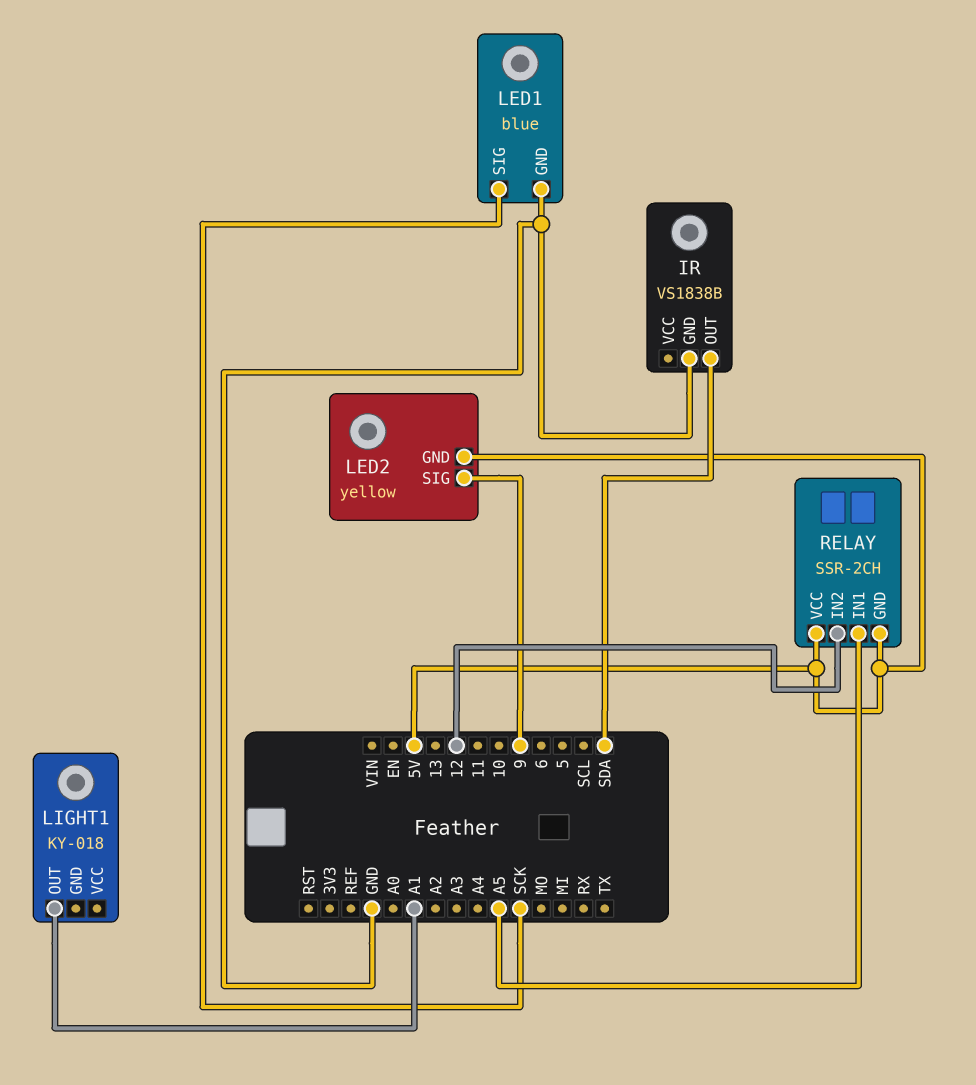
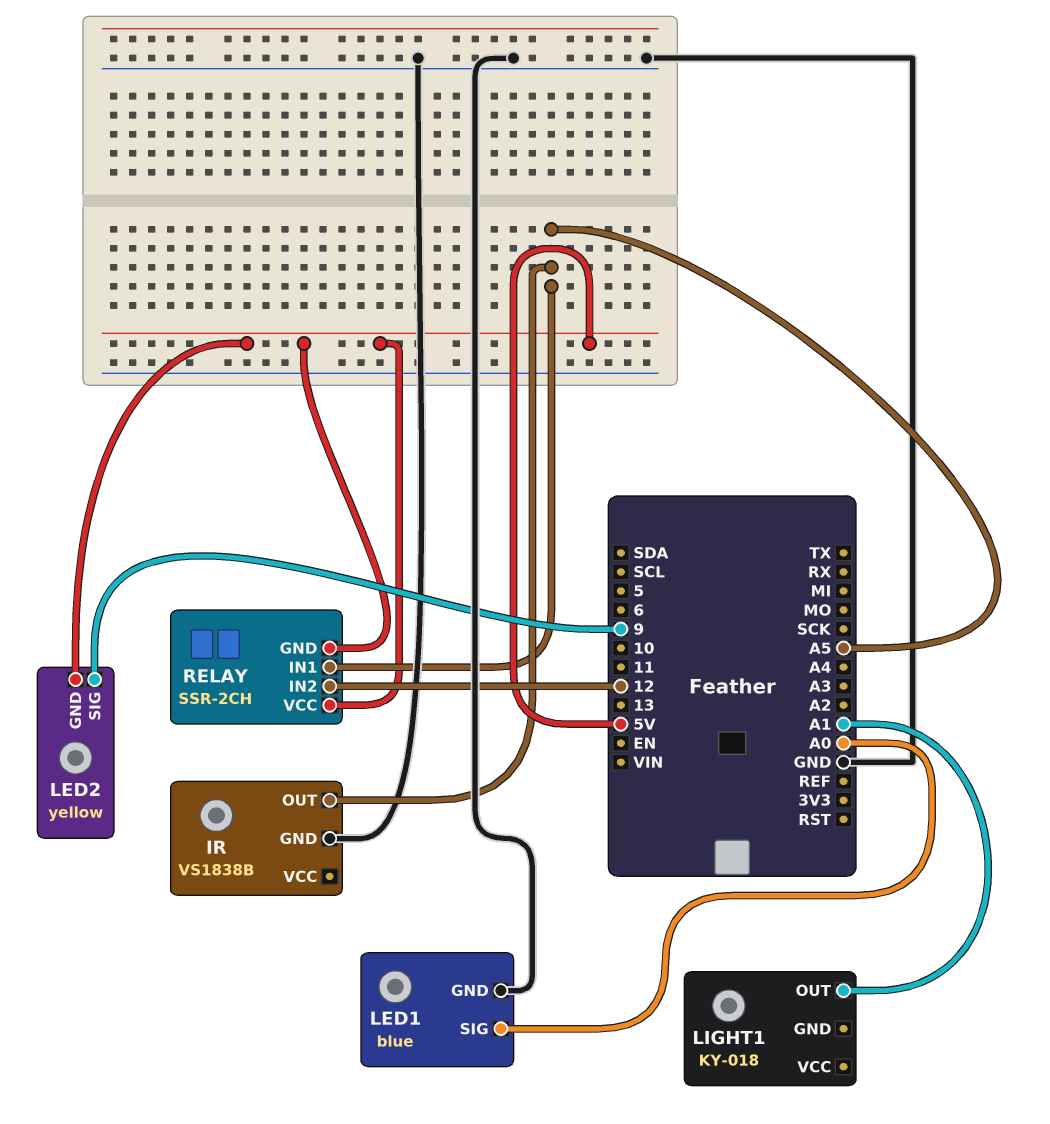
IR pin OUT: SDA -> A5
LED1 pin SIG: SCK -> A0

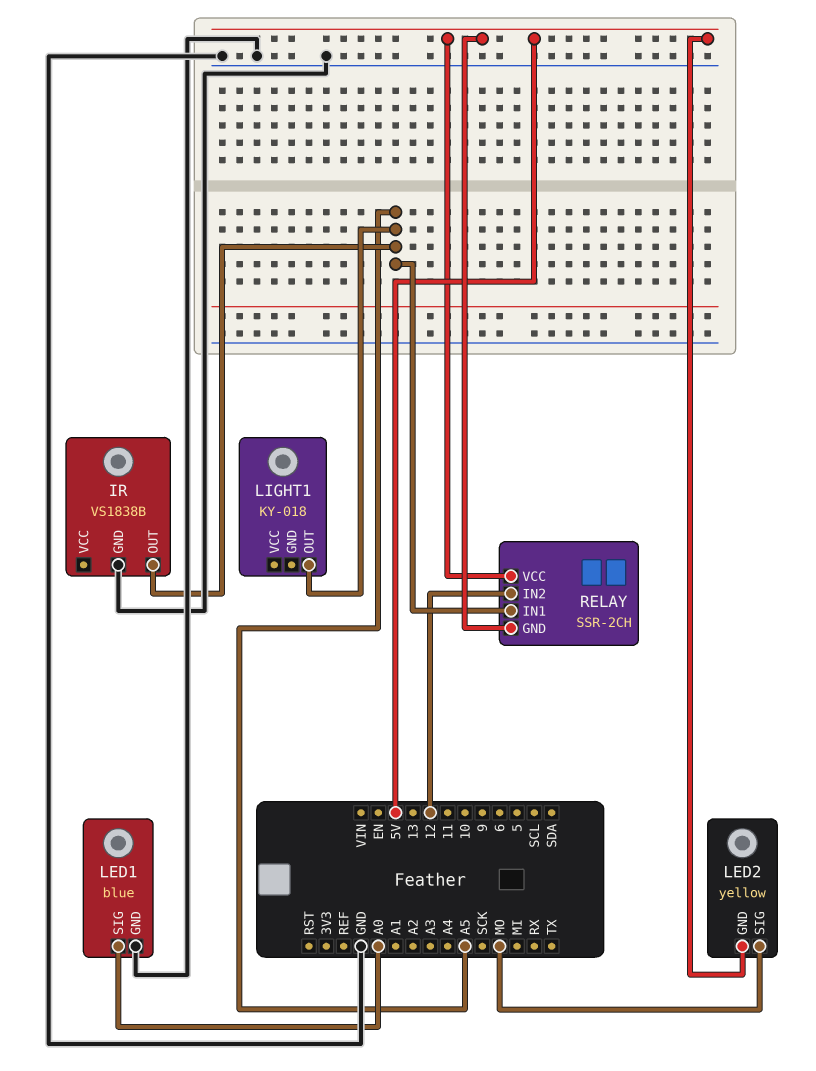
LED2 pin SIG: 9 -> MO
LIGHT1 pin OUT: A1 -> A5

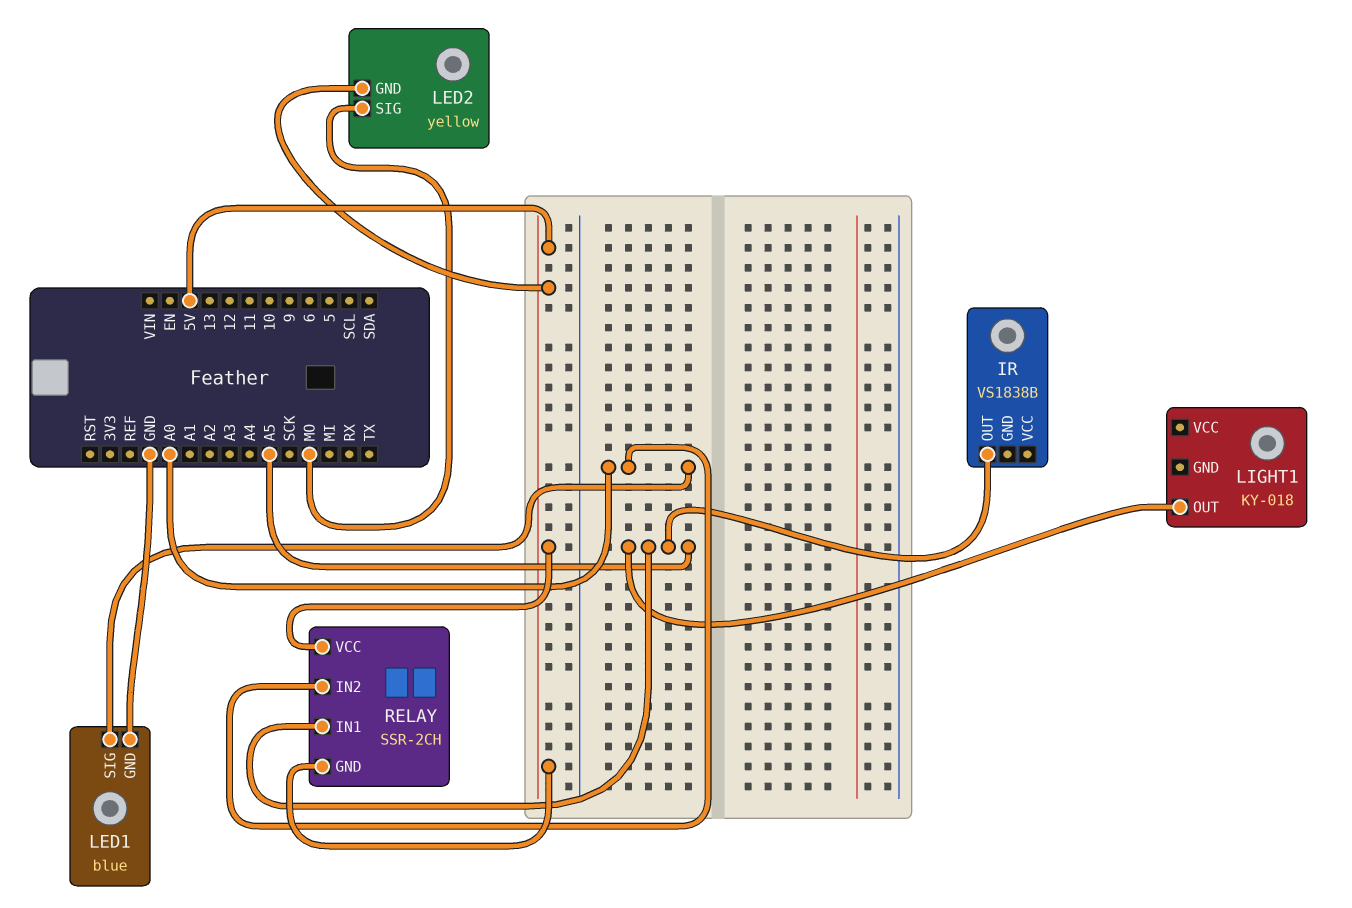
IR pin GND: GND -> none
RELAY pin IN2: 12 -> A0

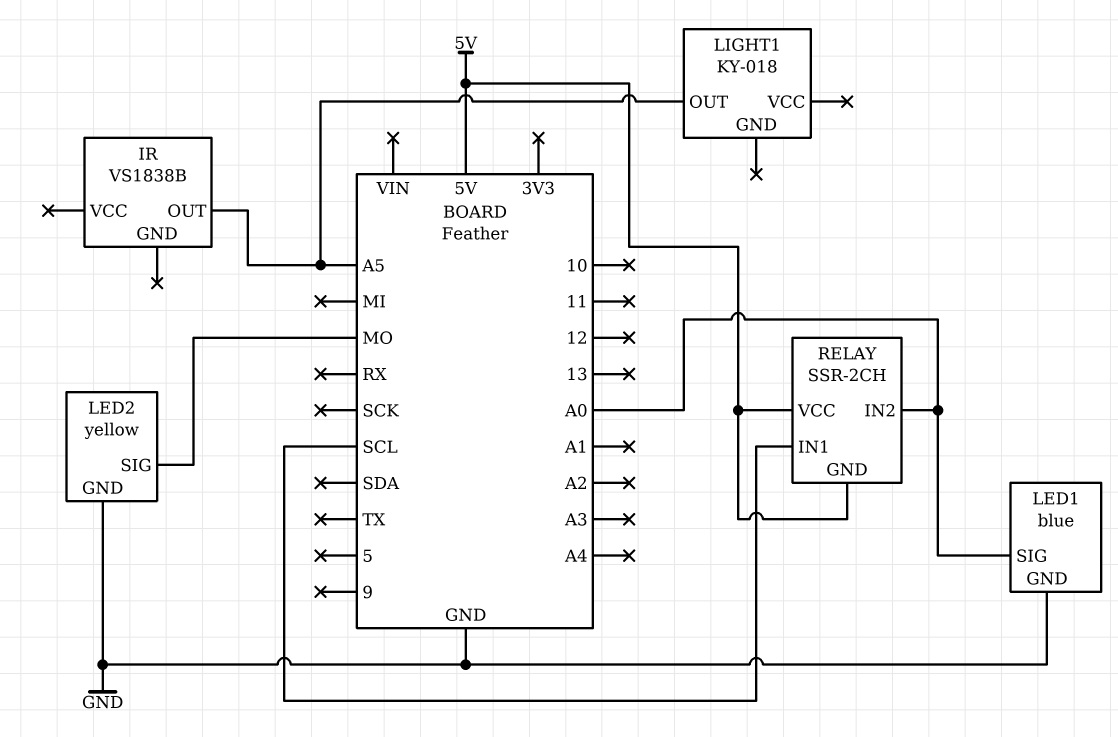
LED2 pin GND: 5V -> GND
RELAY pin IN1: A5 -> SCL

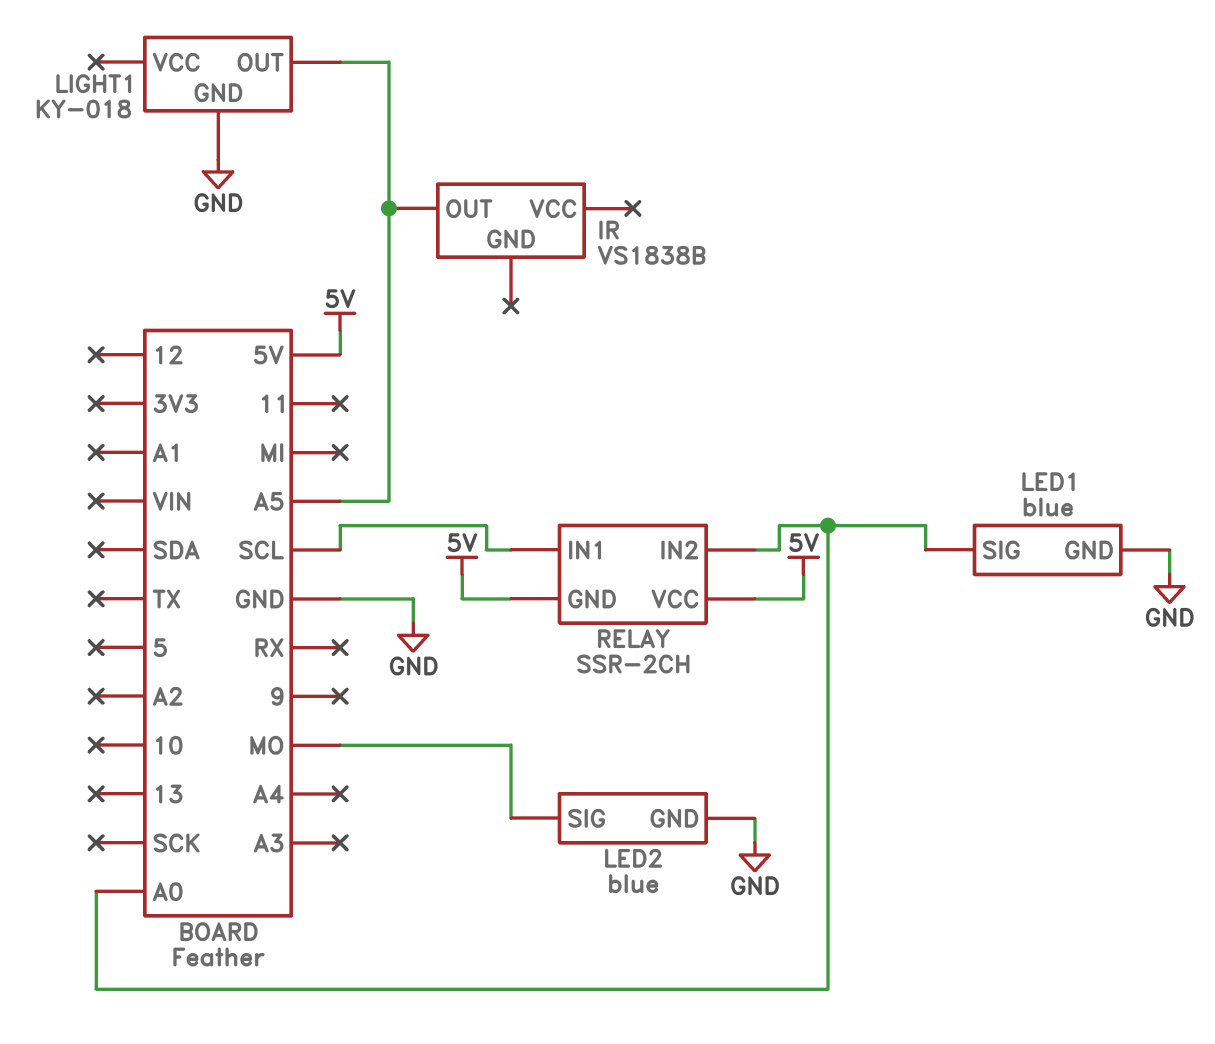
LED2: yellow -> blue
LIGHT1 pin GND: none -> GND

